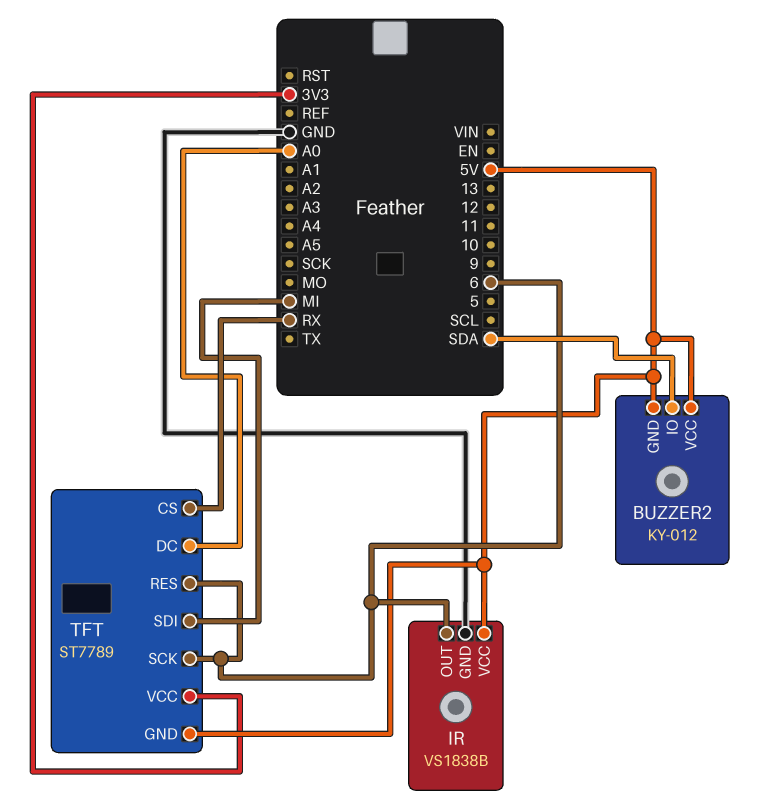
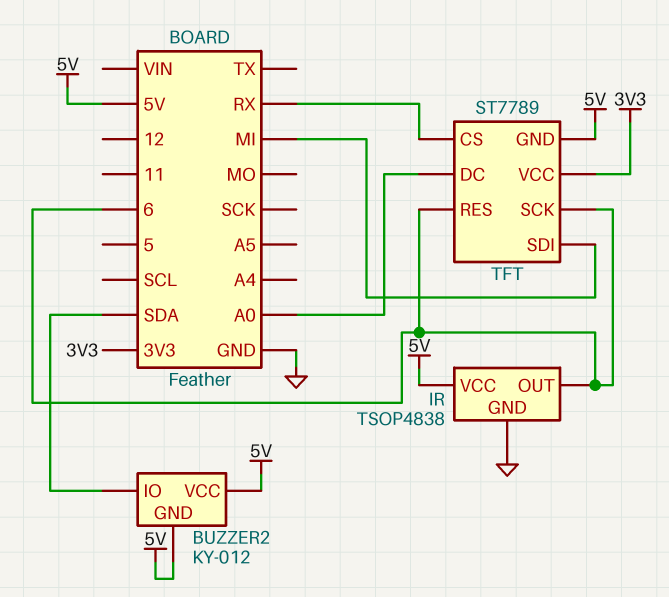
IR: VS1838B -> TSOP4838

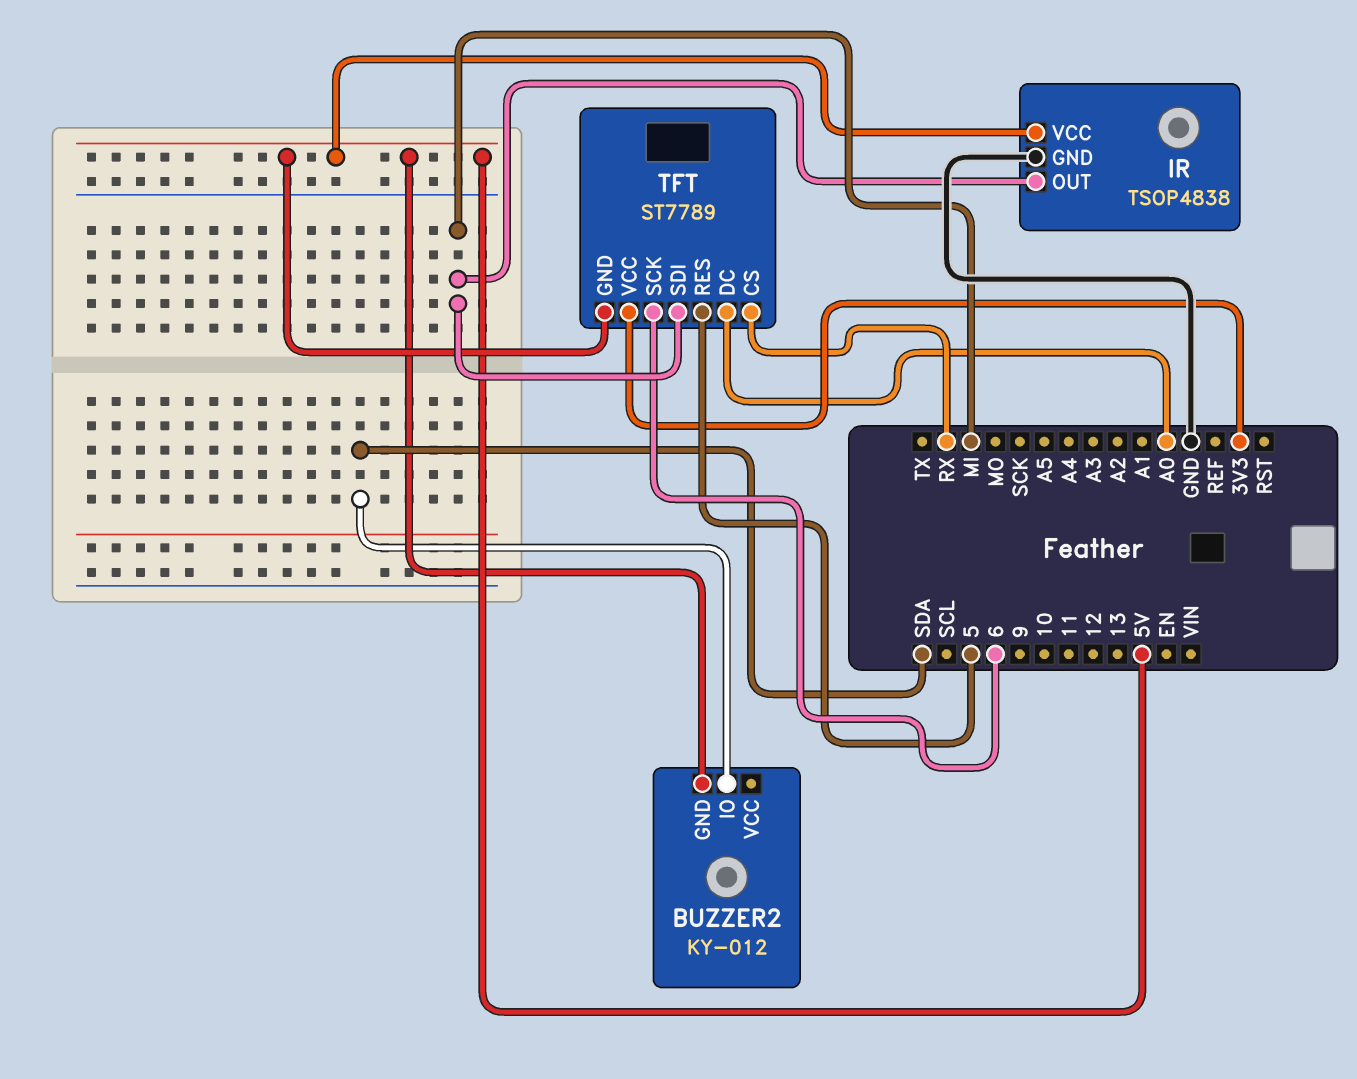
BUZZER2 pin VCC: 5V -> none
IR pin OUT: 6 -> MI
TFT pin RES: 6 -> 5

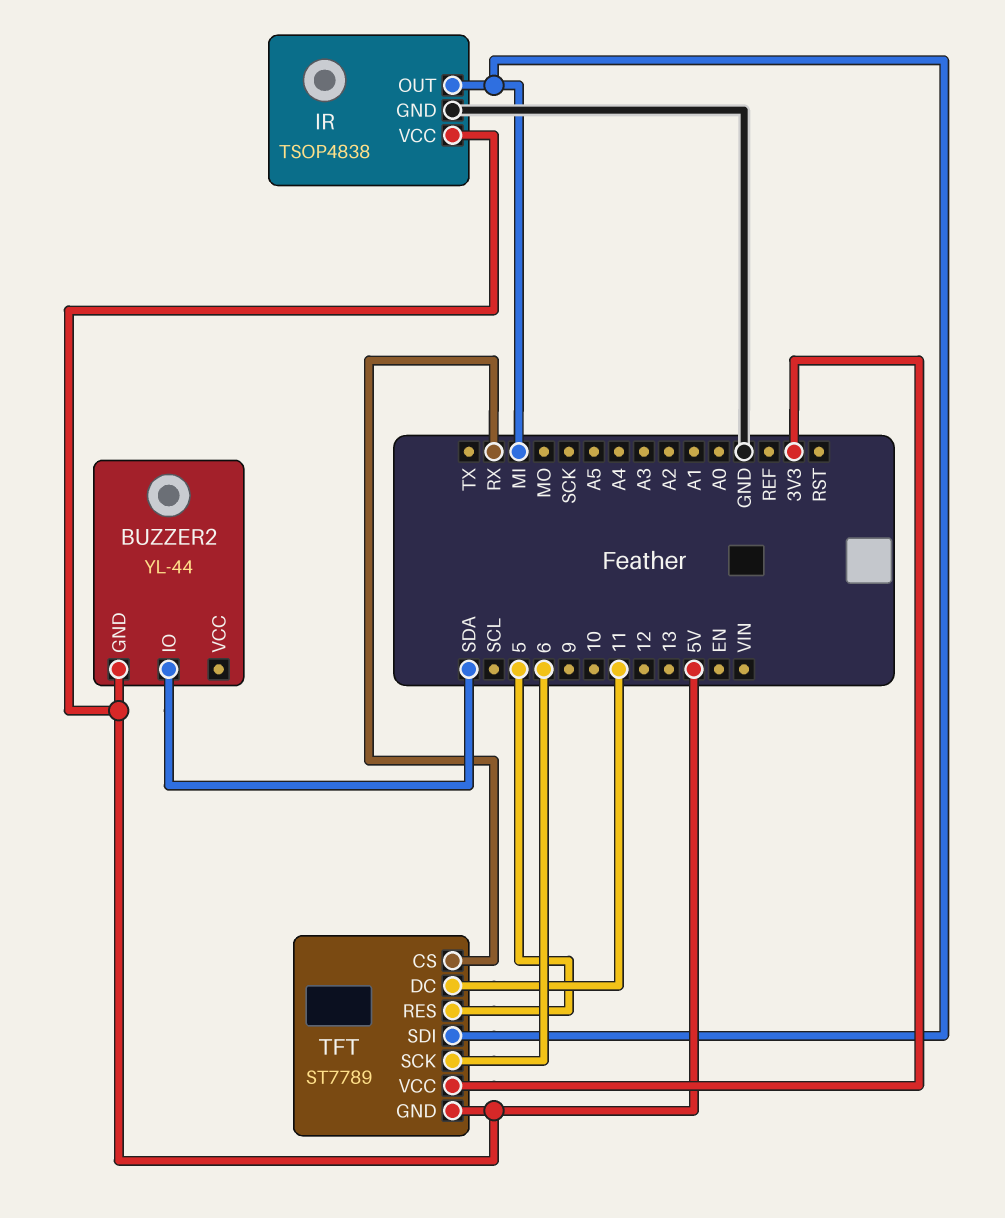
BUZZER2: KY-012 -> YL-44
TFT pin DC: A0 -> 11

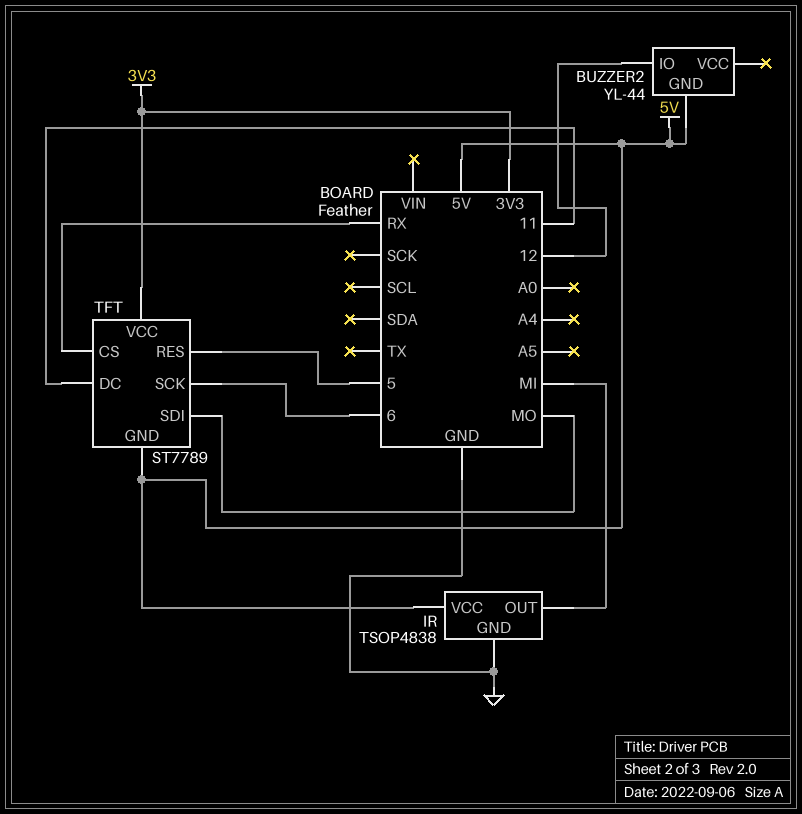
BUZZER2 pin IO: SDA -> 12
TFT pin SDI: MI -> MO

